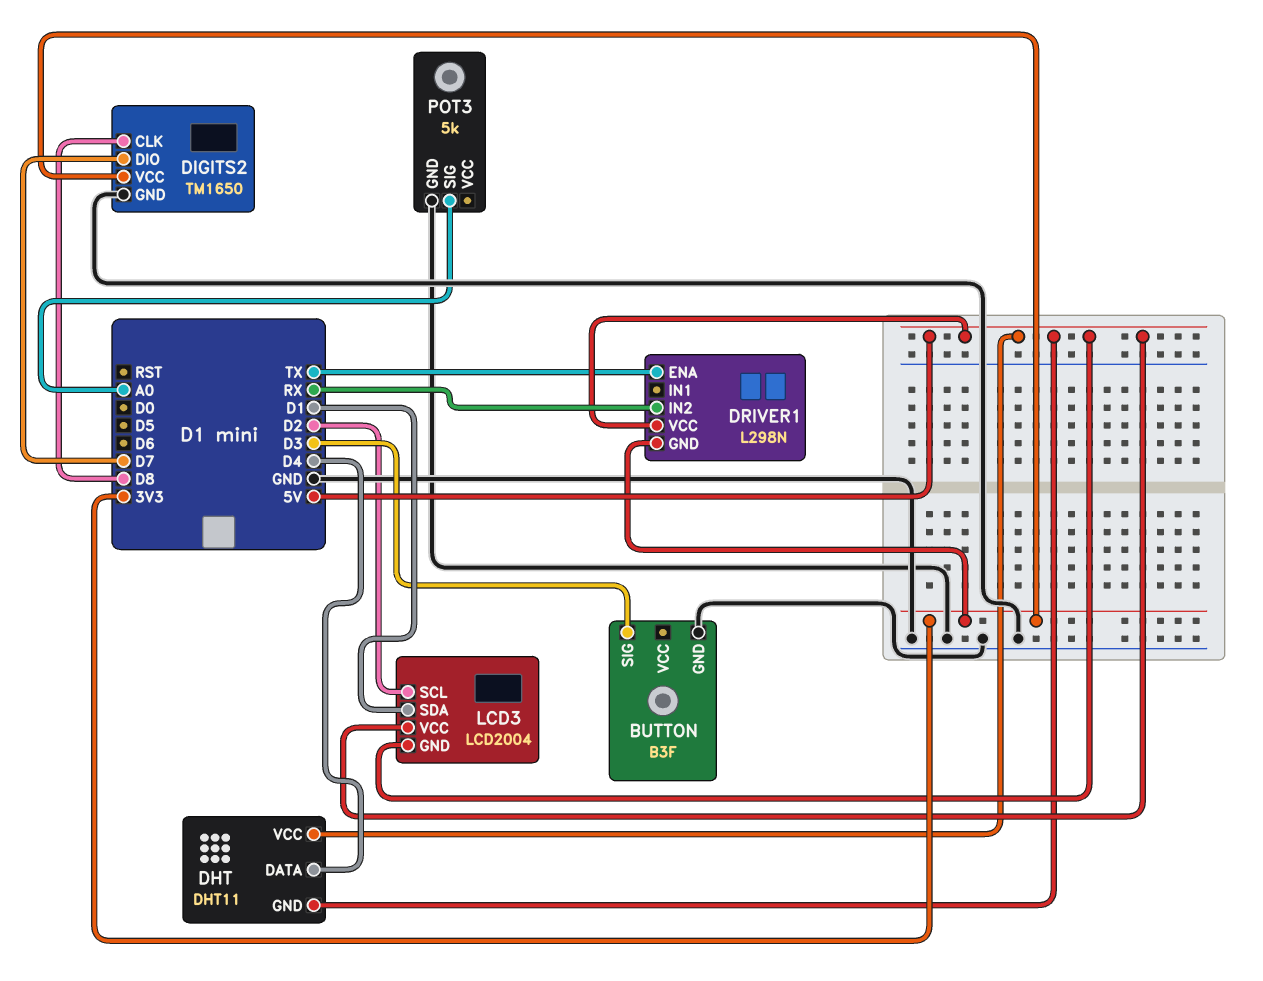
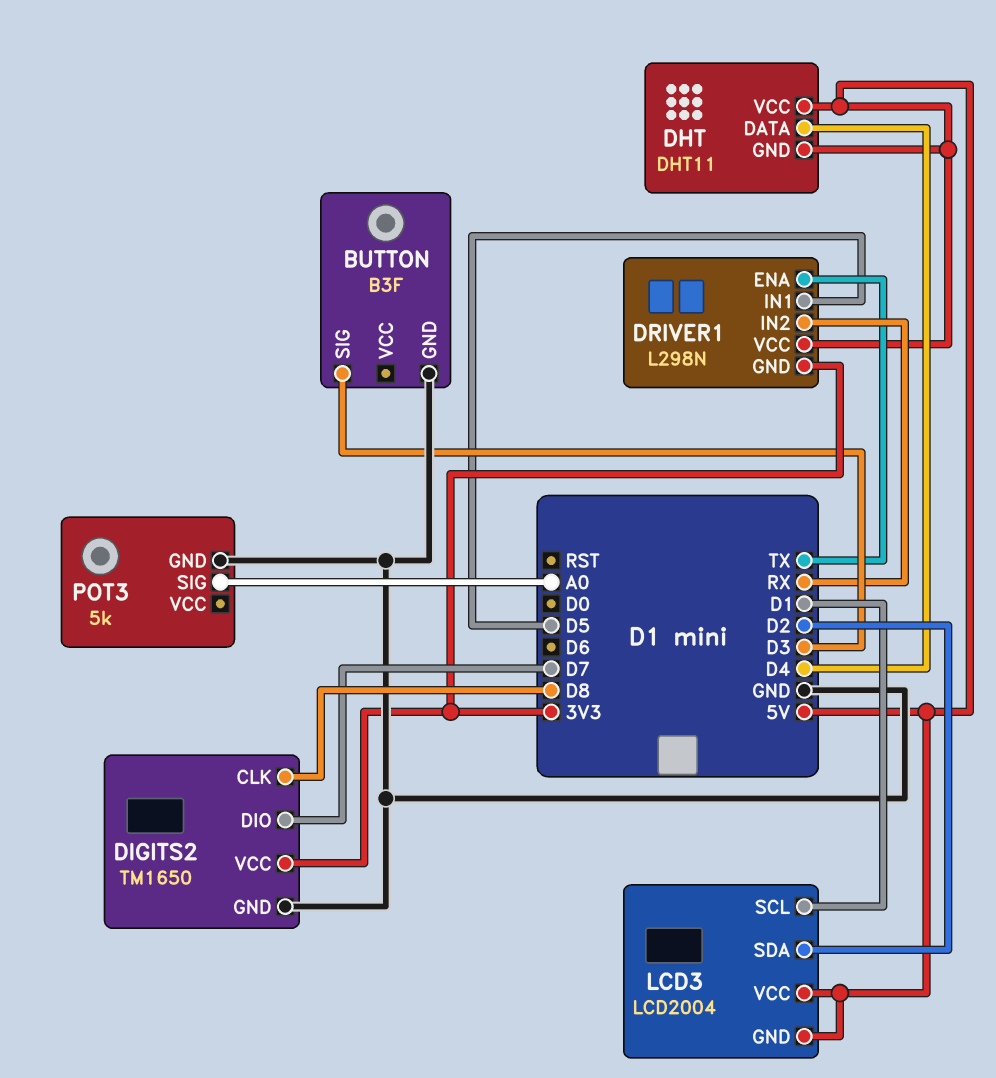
DRIVER1 pin IN1: none -> D5
LCD3 pin SCL: D2 -> D1
LCD3 pin SDA: D1 -> D2

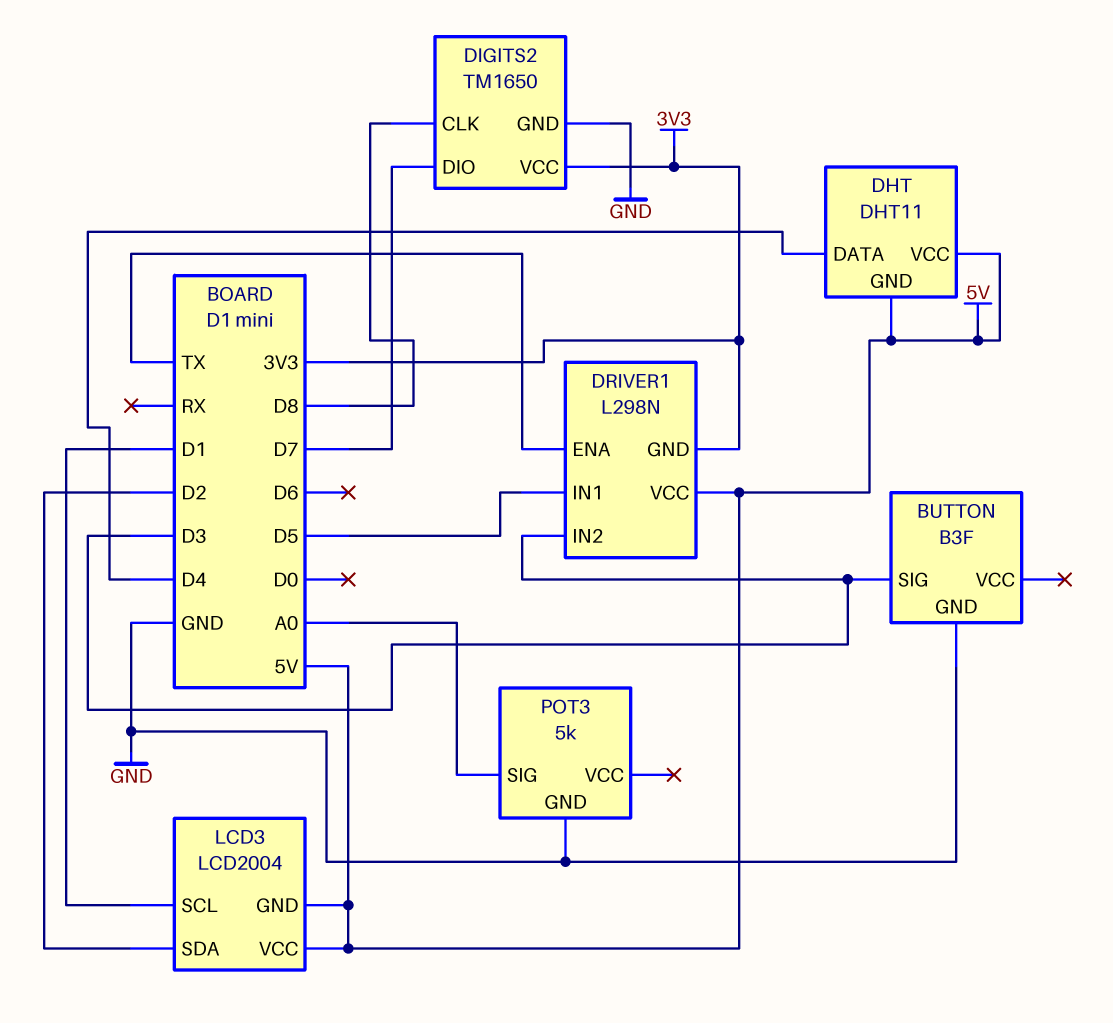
DRIVER1 pin IN2: RX -> D3

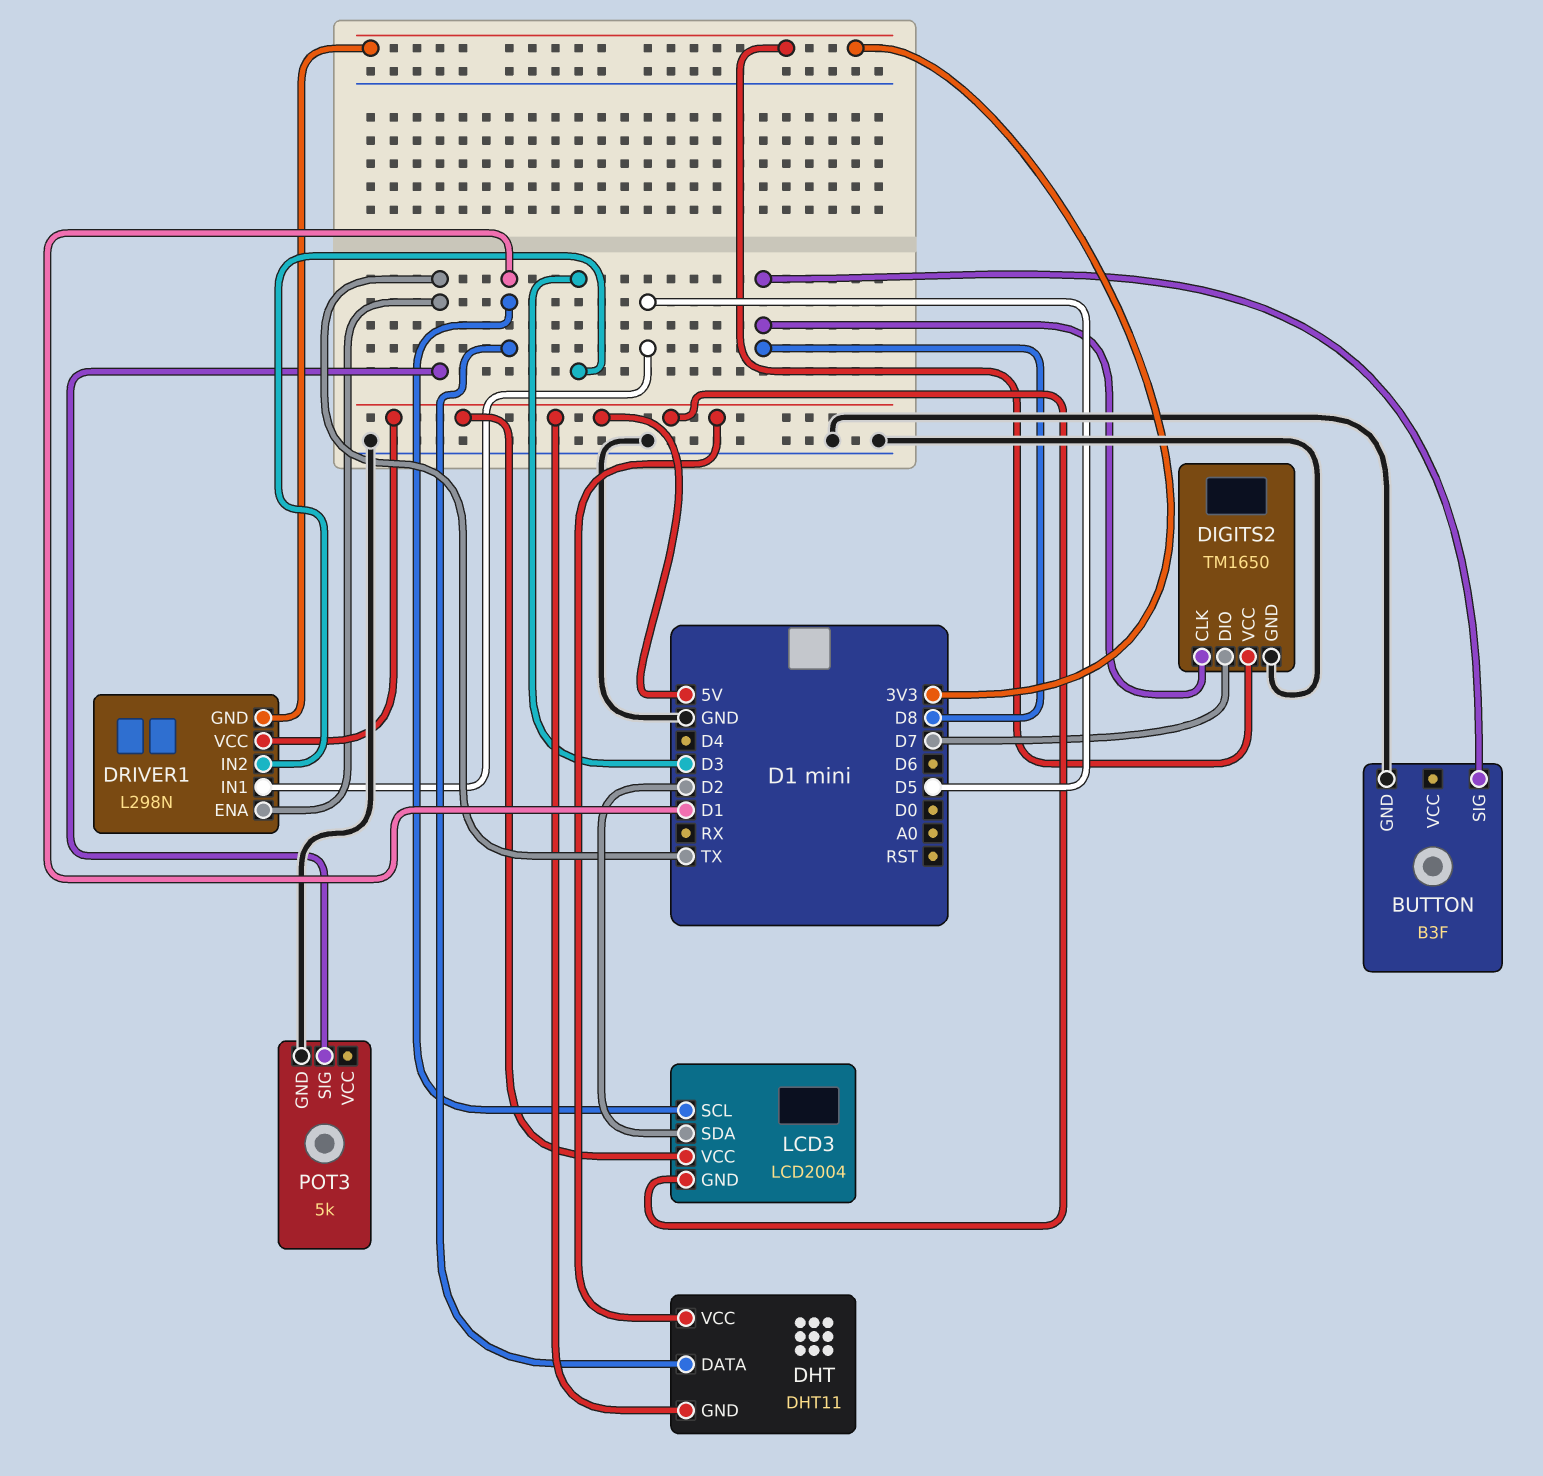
BUTTON pin SIG: D3 -> D8
DHT pin DATA: D4 -> D1
POT3 pin SIG: A0 -> TX

